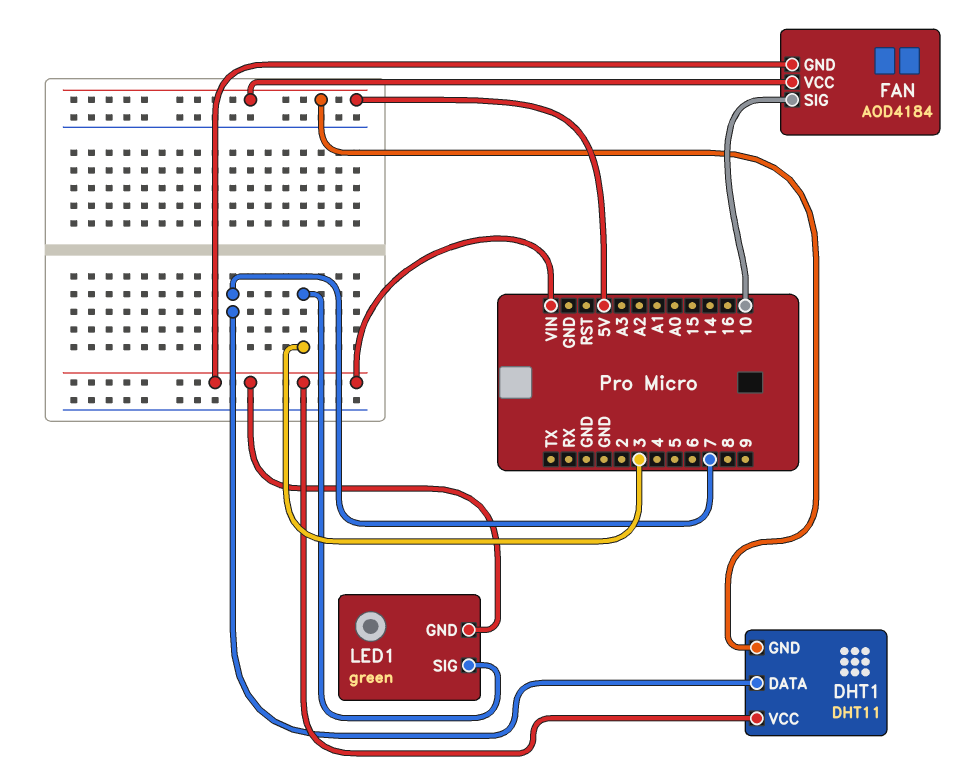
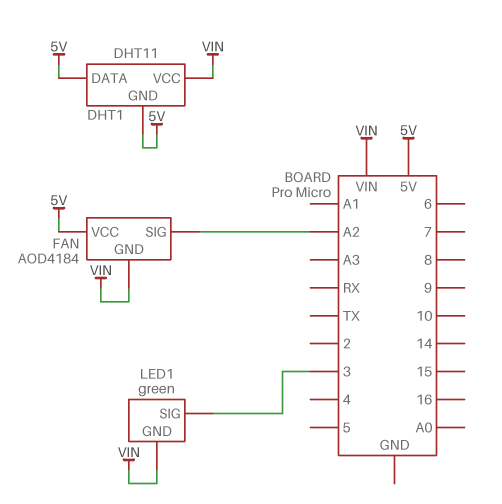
DHT1 pin DATA: 7 -> 5V
FAN pin SIG: 10 -> A2

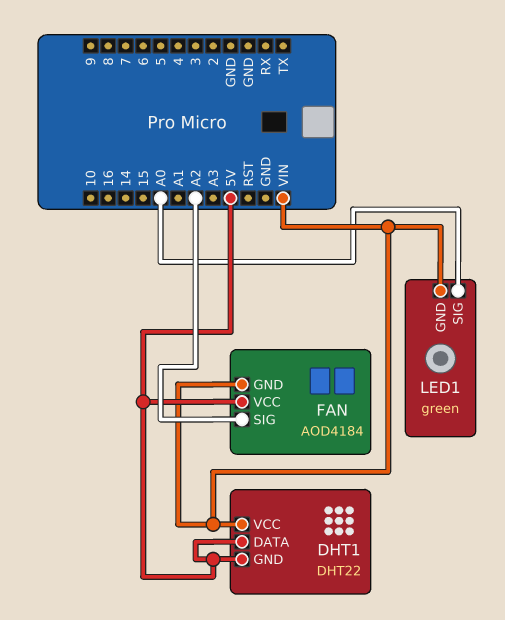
DHT1: DHT11 -> DHT22
LED1 pin SIG: 3 -> A0

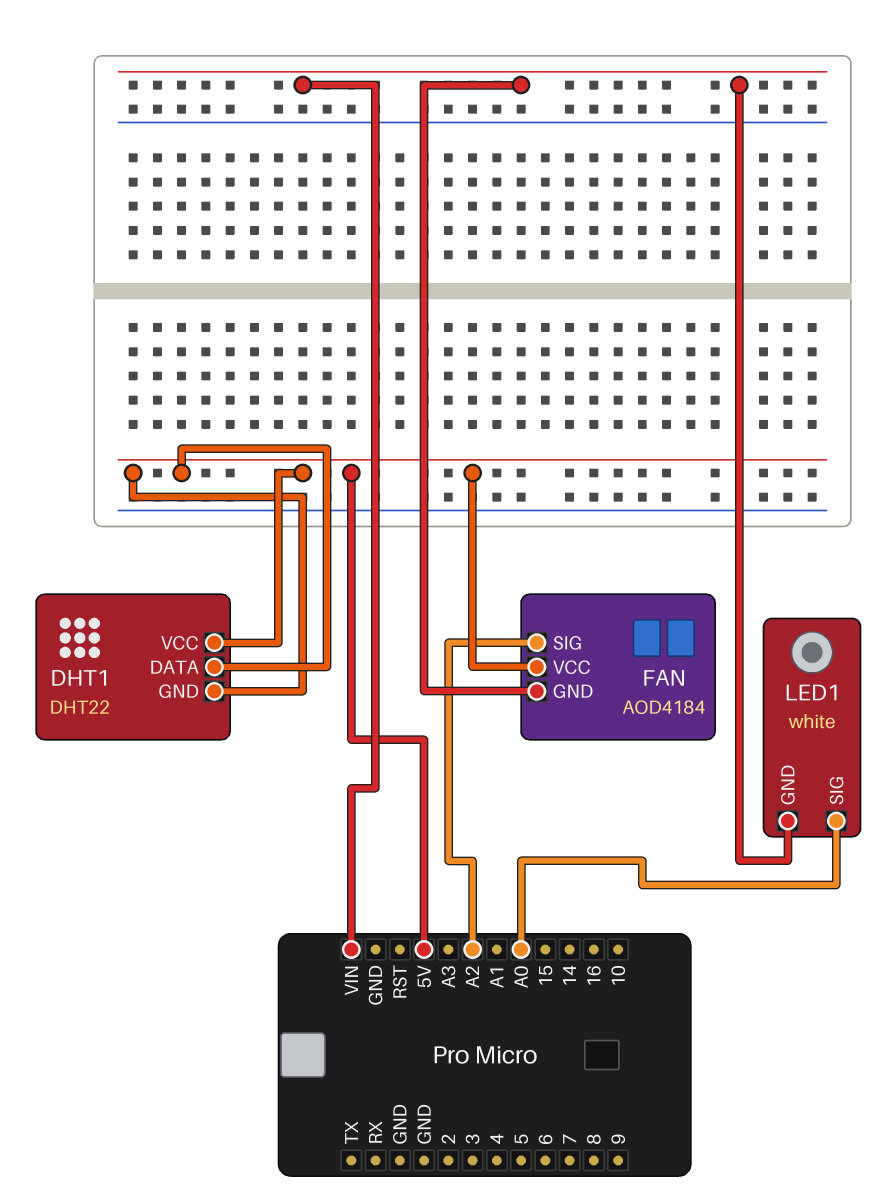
DHT1 pin VCC: VIN -> 5V
LED1: green -> white

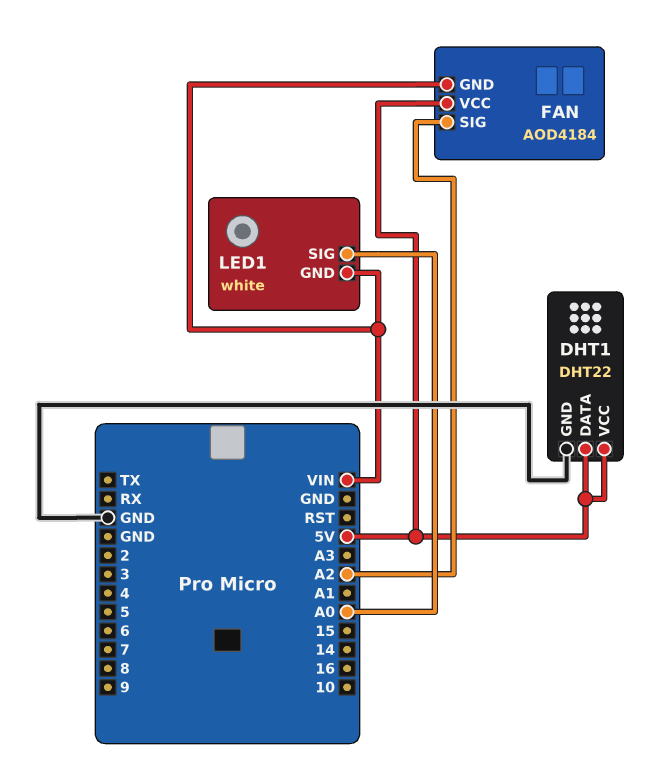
DHT1 pin GND: 5V -> GND

